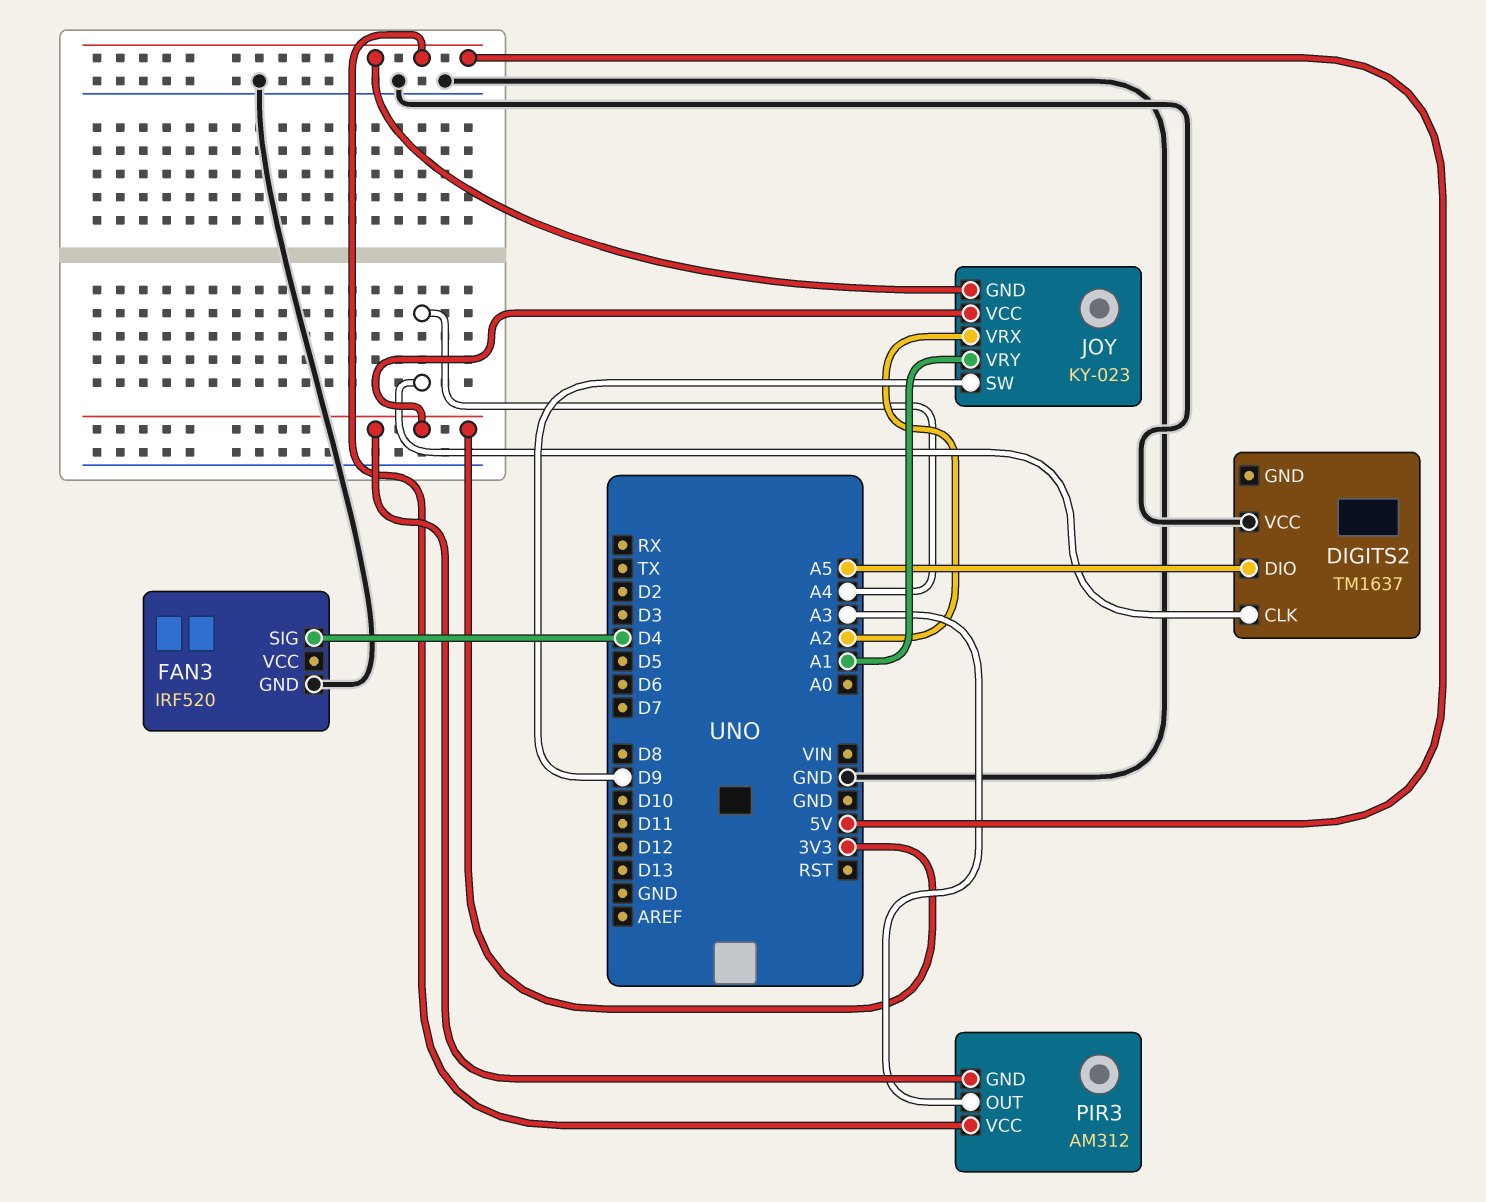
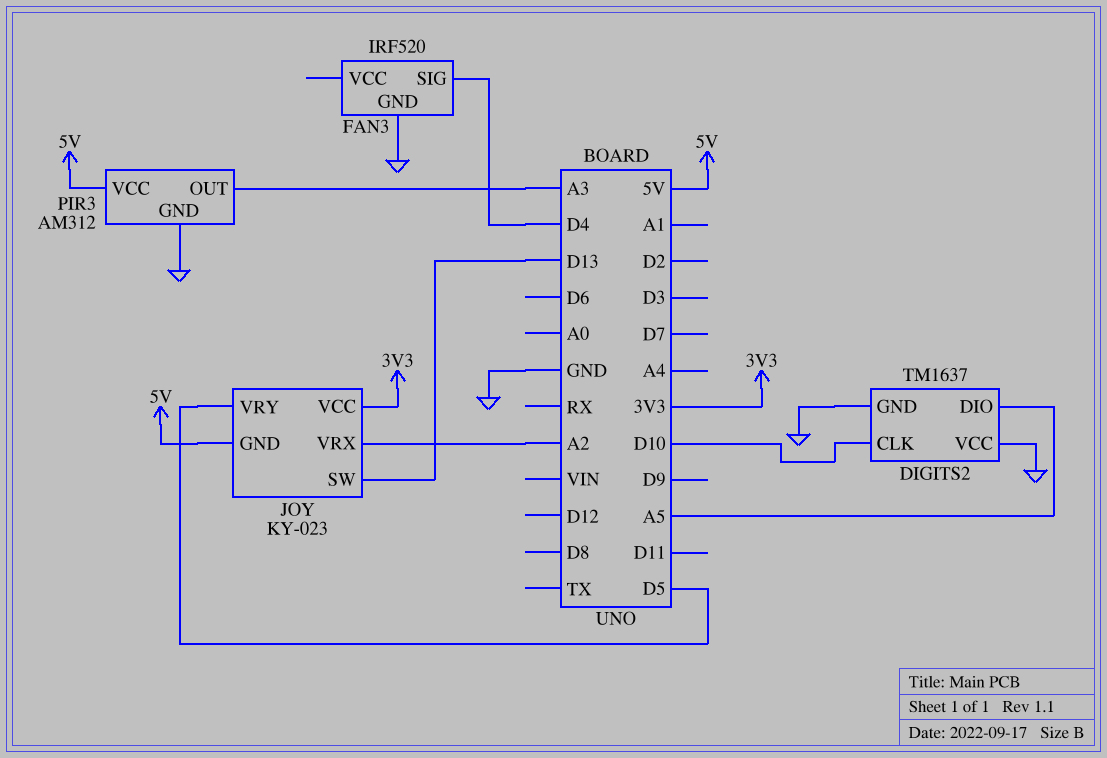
DIGITS2 pin CLK: A4 -> D10
DIGITS2 pin GND: none -> GND
JOY pin SW: D9 -> D13
JOY pin VRY: A1 -> D5
PIR3 pin GND: 3V3 -> GND

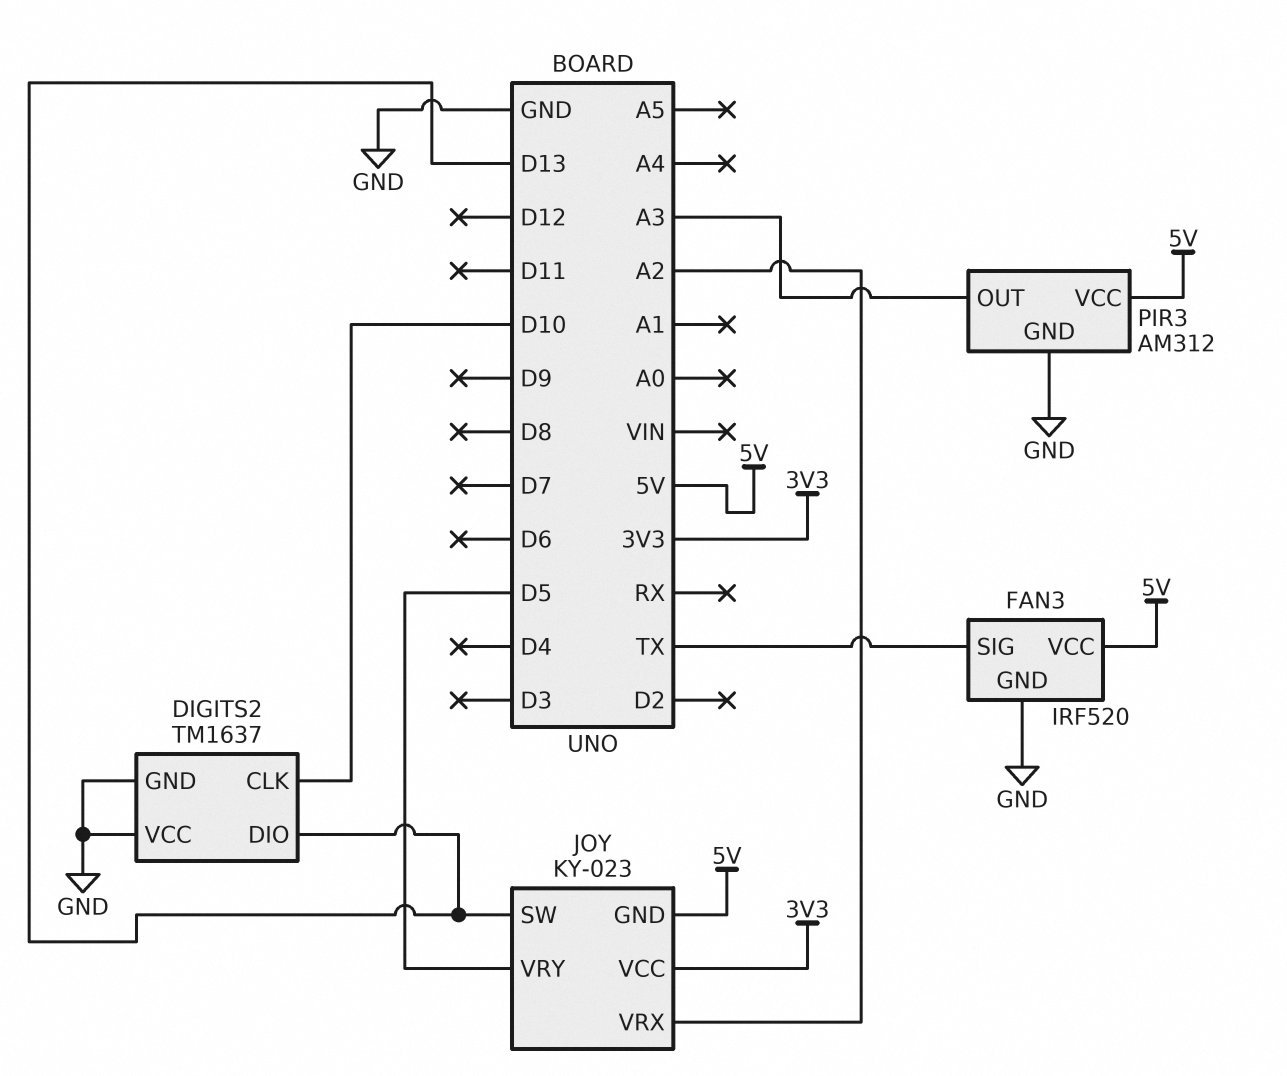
DIGITS2 pin DIO: A5 -> D13
FAN3 pin SIG: D4 -> TX
FAN3 pin VCC: none -> 5V

